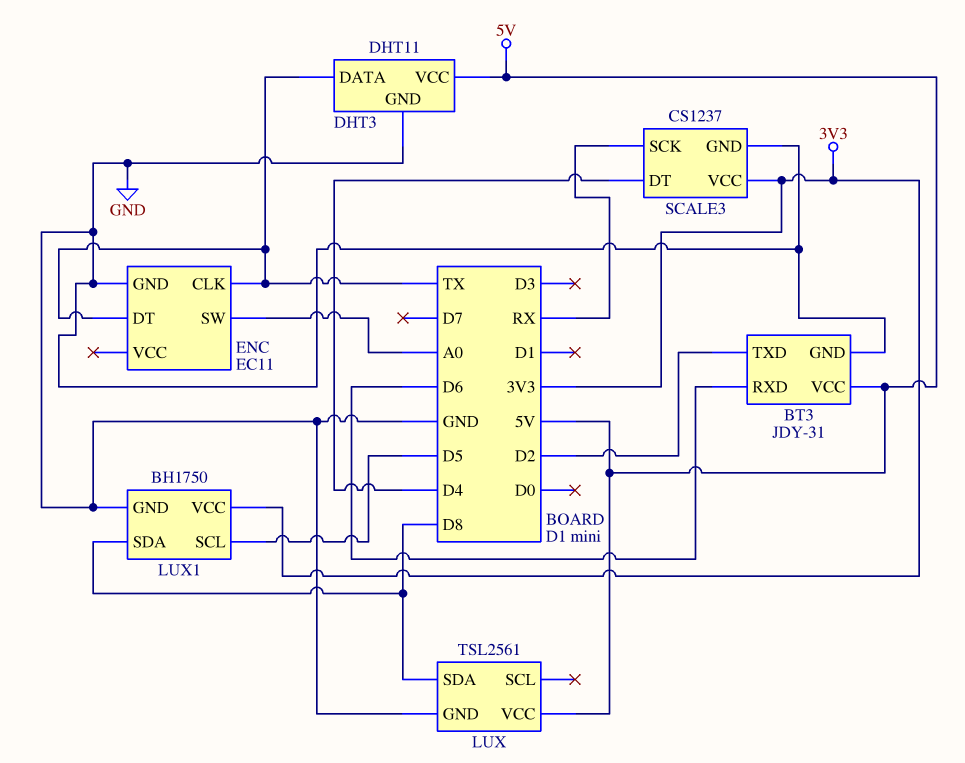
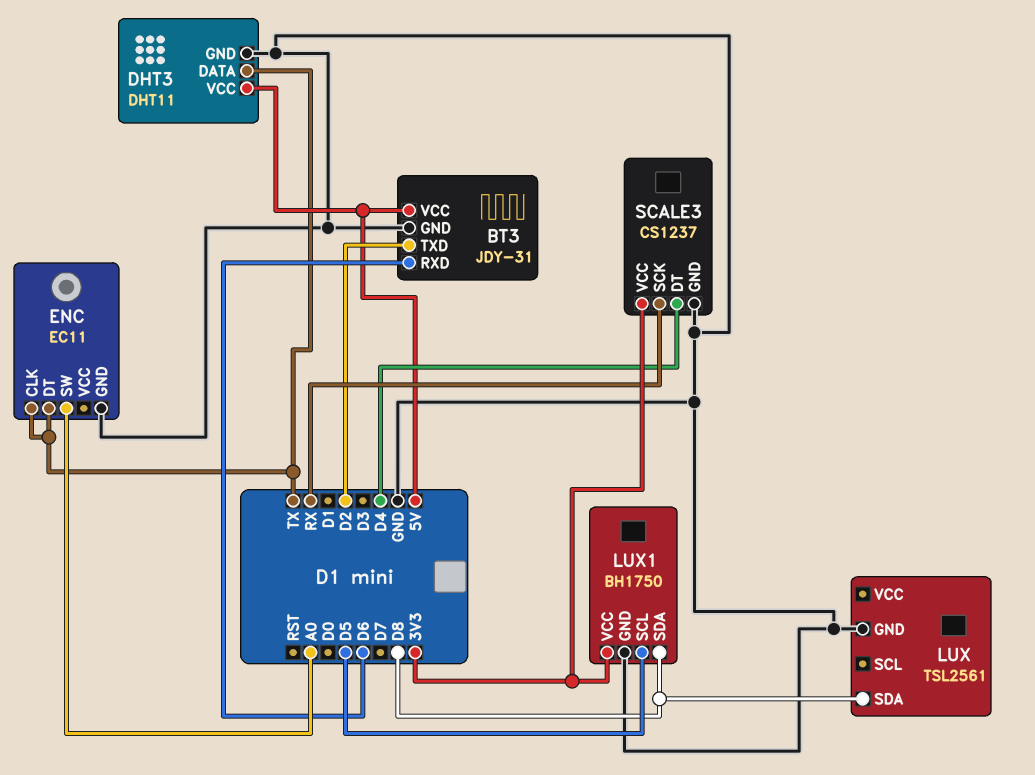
LUX pin VCC: 5V -> none

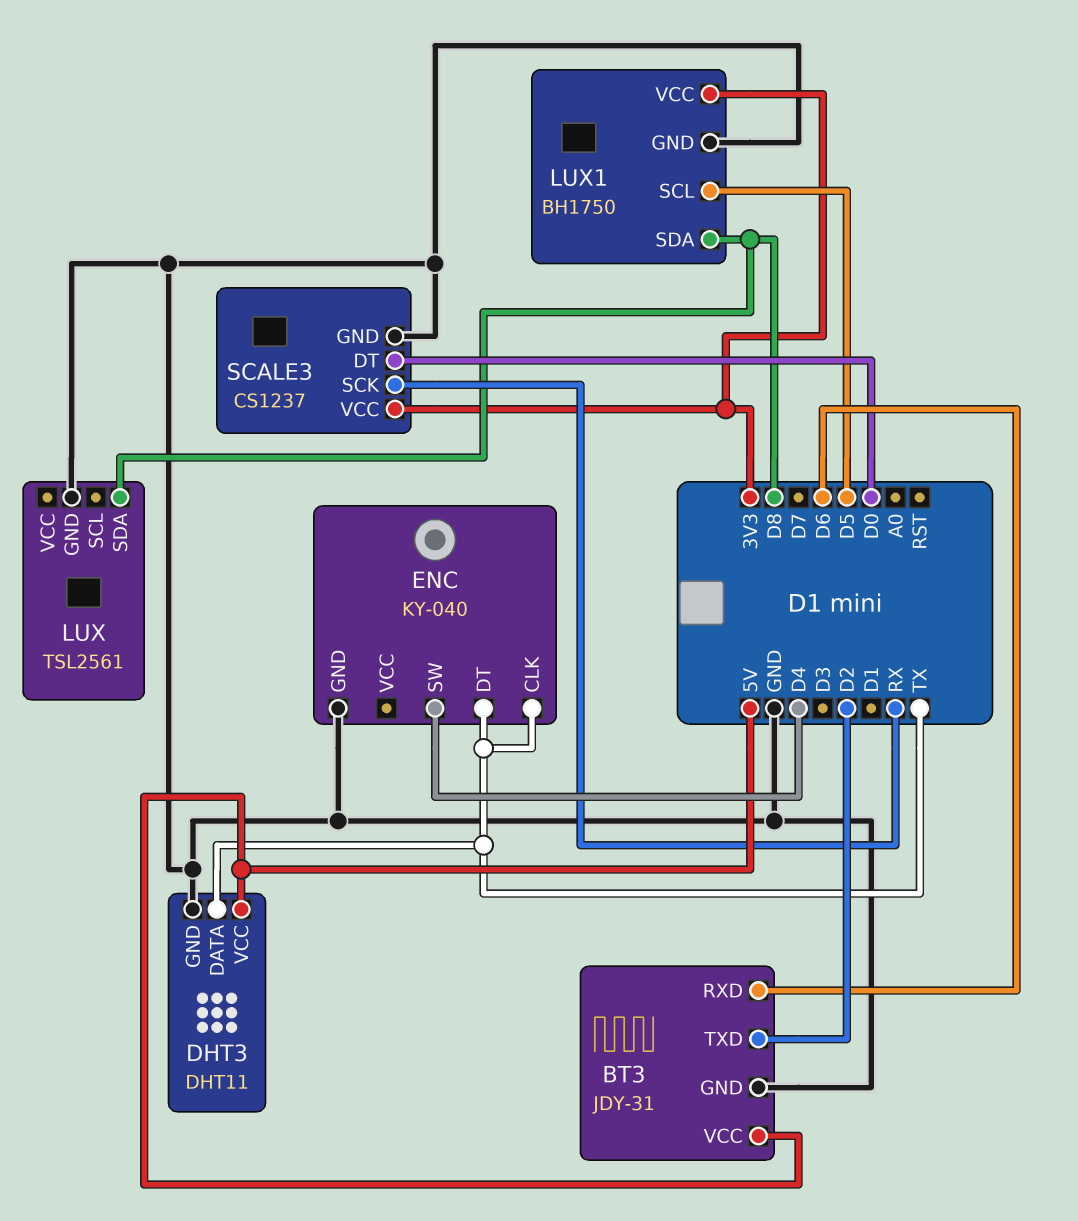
ENC: EC11 -> KY-040
ENC pin SW: A0 -> D4
SCALE3 pin DT: D4 -> D0

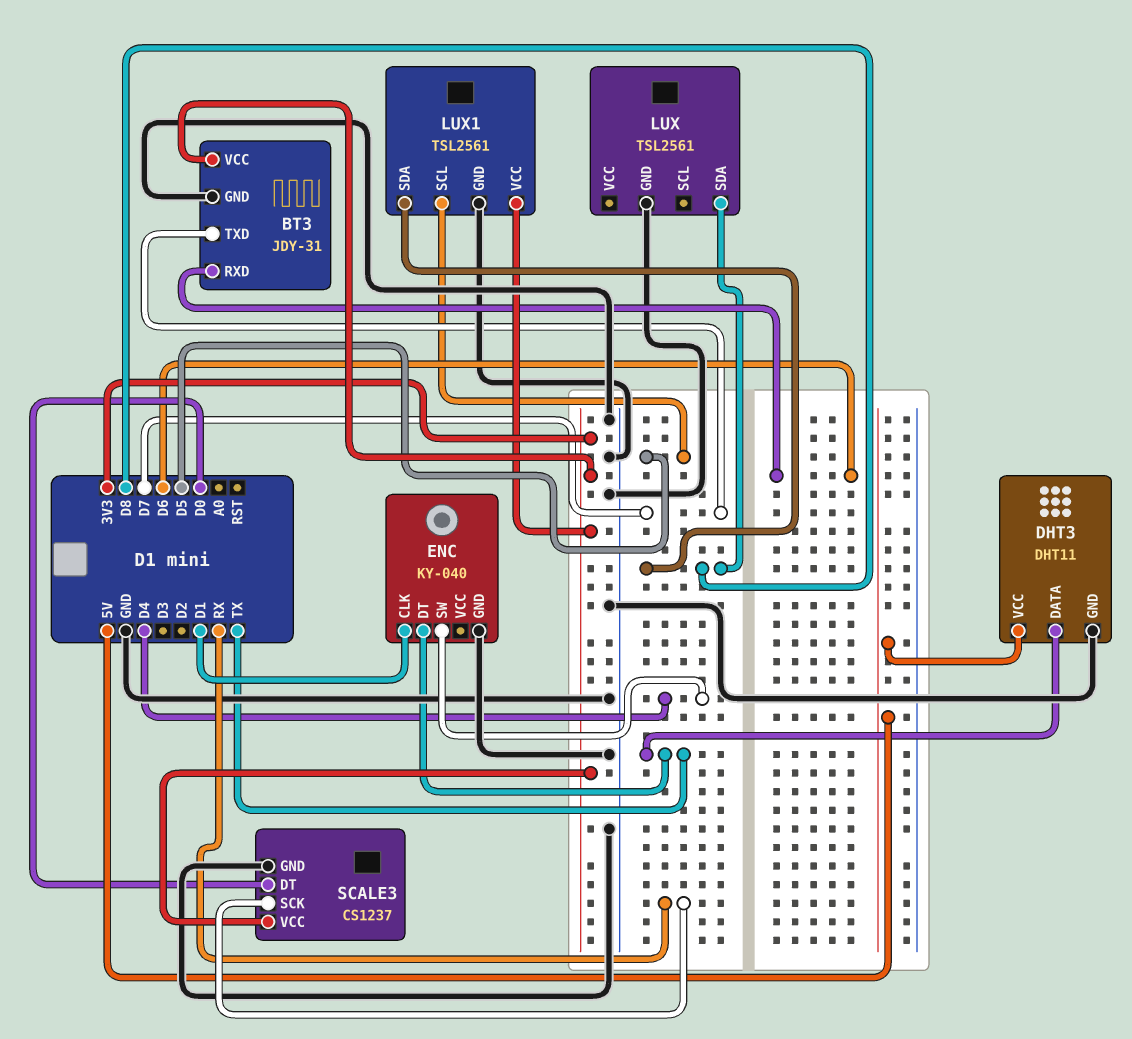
BT3 pin TXD: D2 -> D7
BT3 pin VCC: 5V -> 3V3
ENC pin CLK: TX -> D1
LUX1: BH1750 -> TSL2561

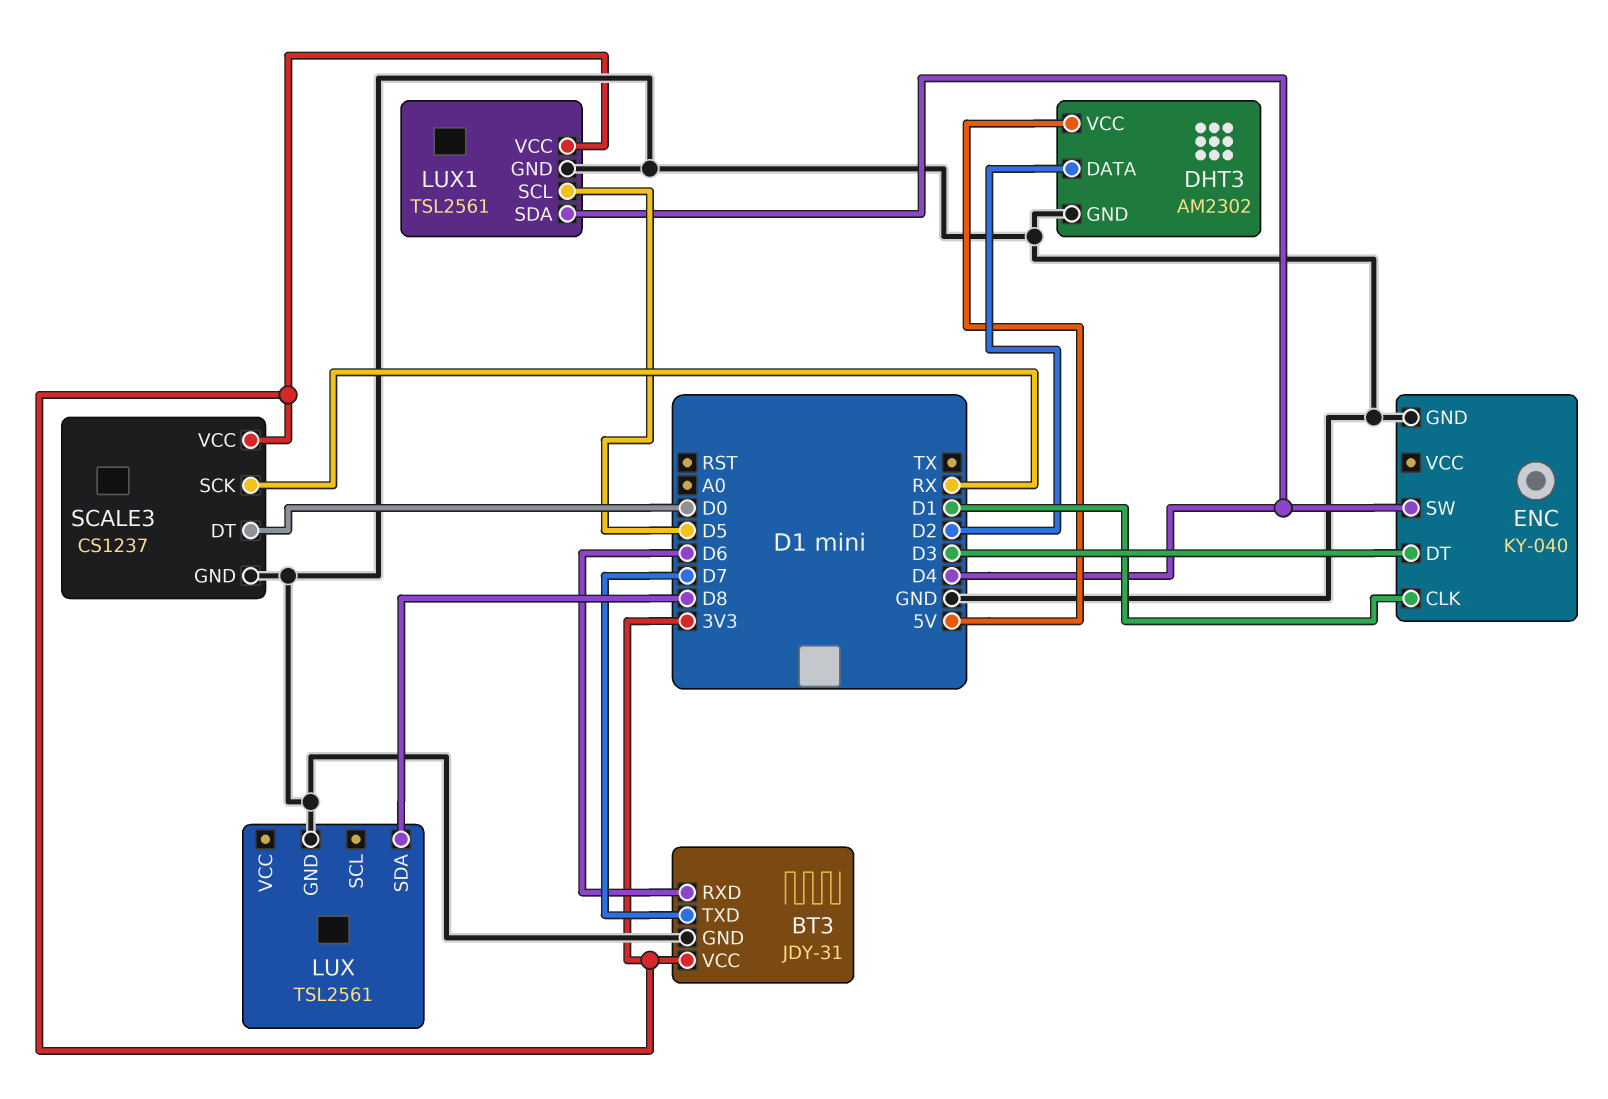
DHT3: DHT11 -> AM2302
DHT3 pin DATA: TX -> D2
ENC pin DT: TX -> D3
LUX1 pin SDA: D8 -> D4

